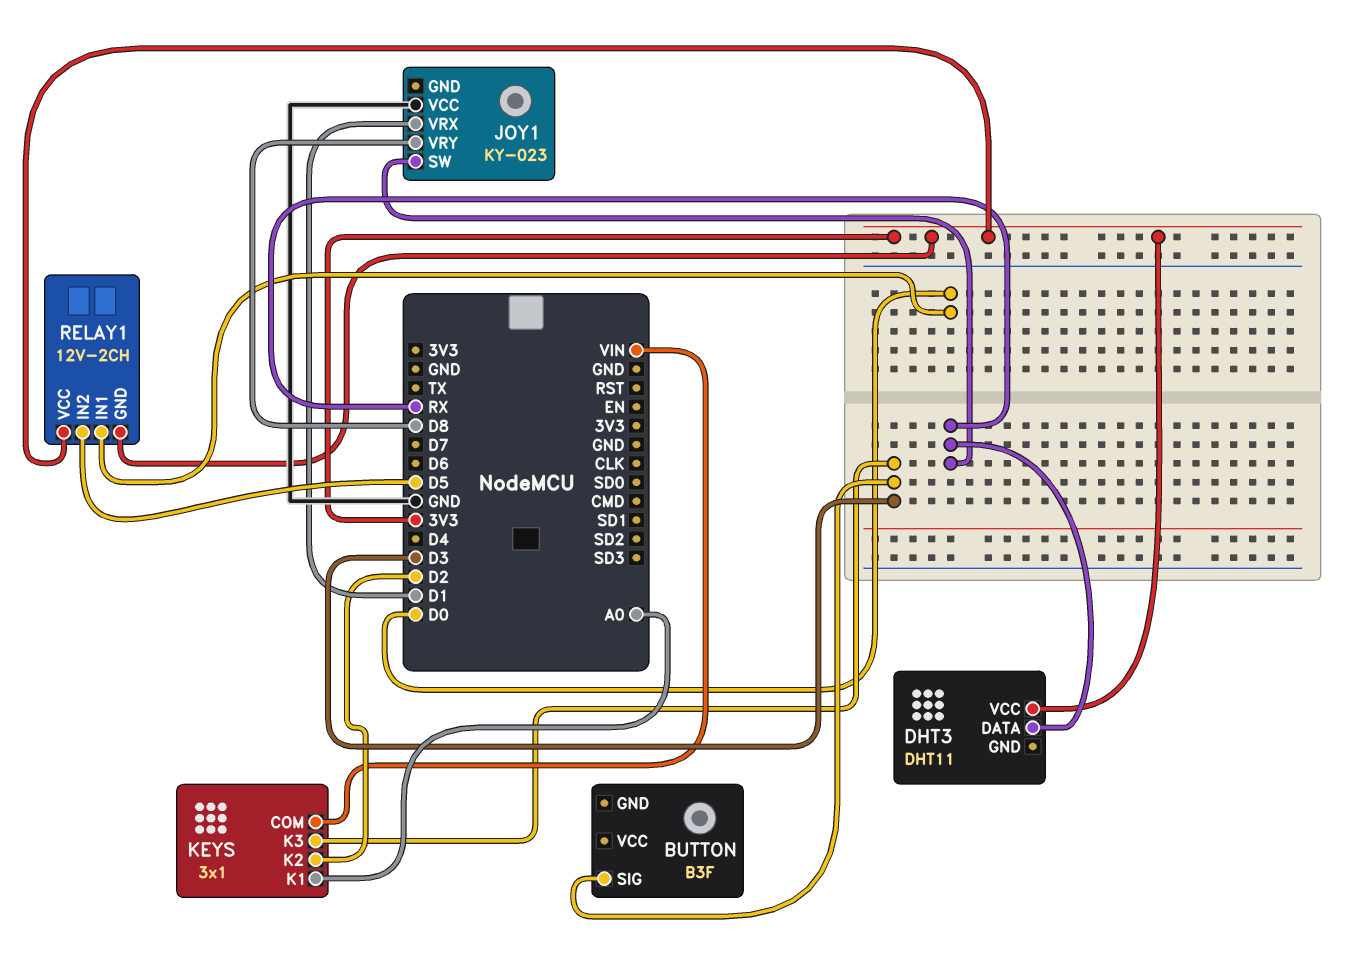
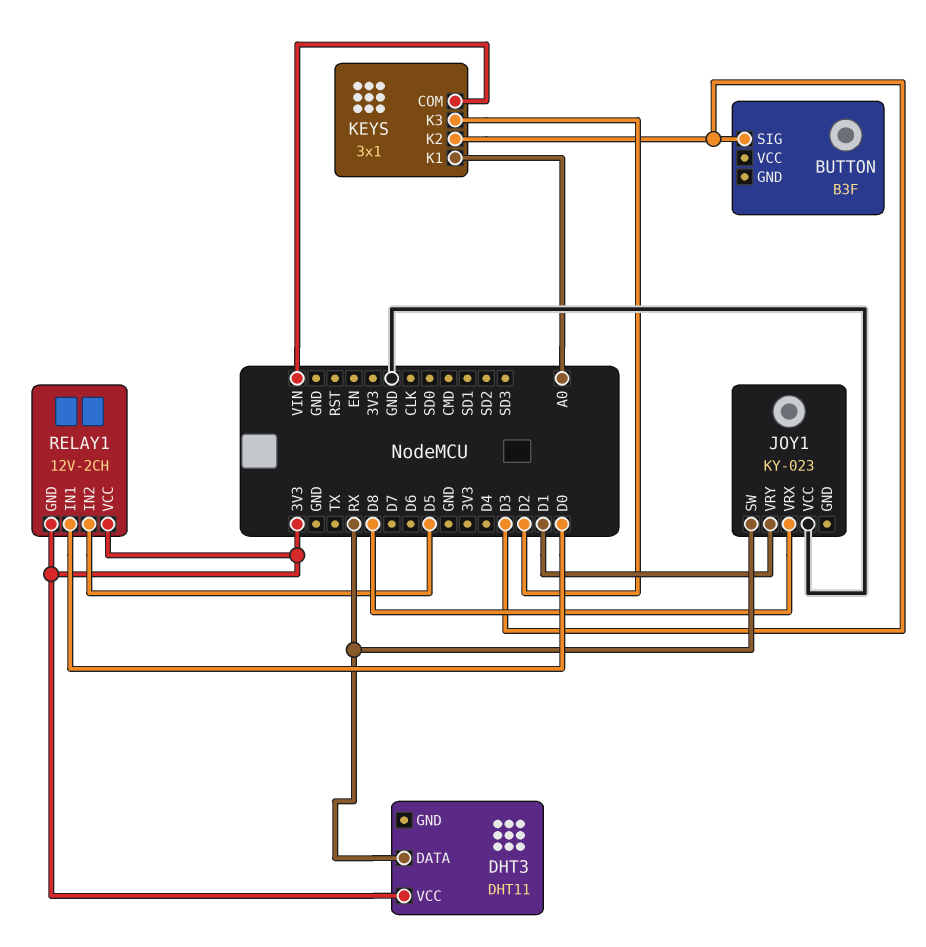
JOY1 pin VRX: D1 -> D8
JOY1 pin VRY: D8 -> D1
KEYS pin K2: D2 -> D3
KEYS pin K3: D3 -> D2

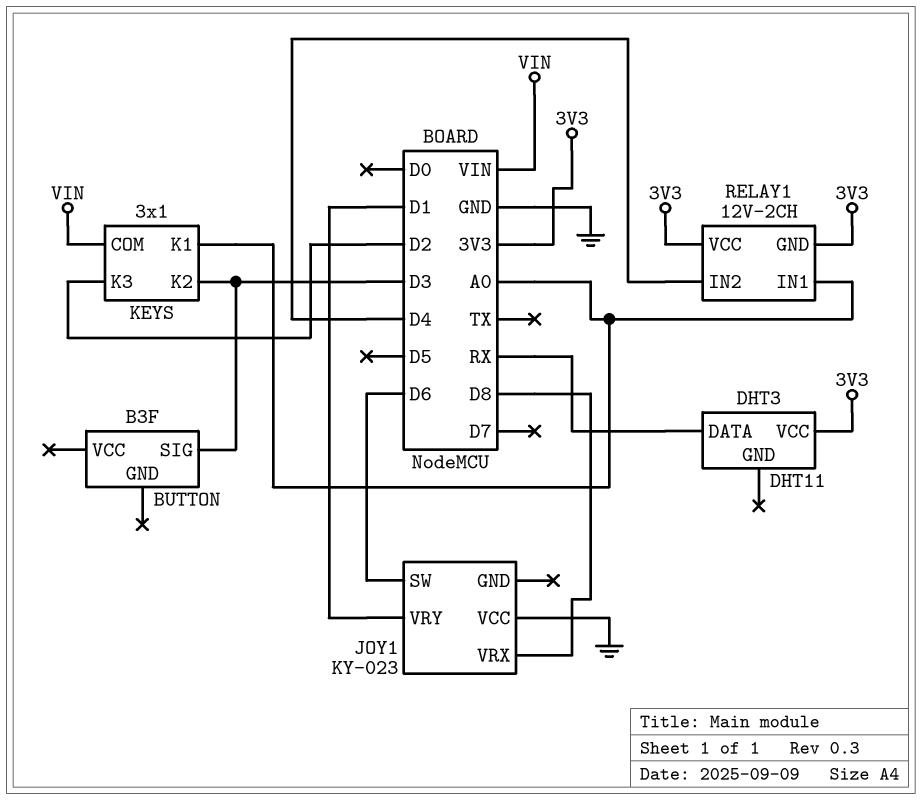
JOY1 pin SW: RX -> D6
RELAY1 pin IN1: D0 -> A0
RELAY1 pin IN2: D5 -> D4

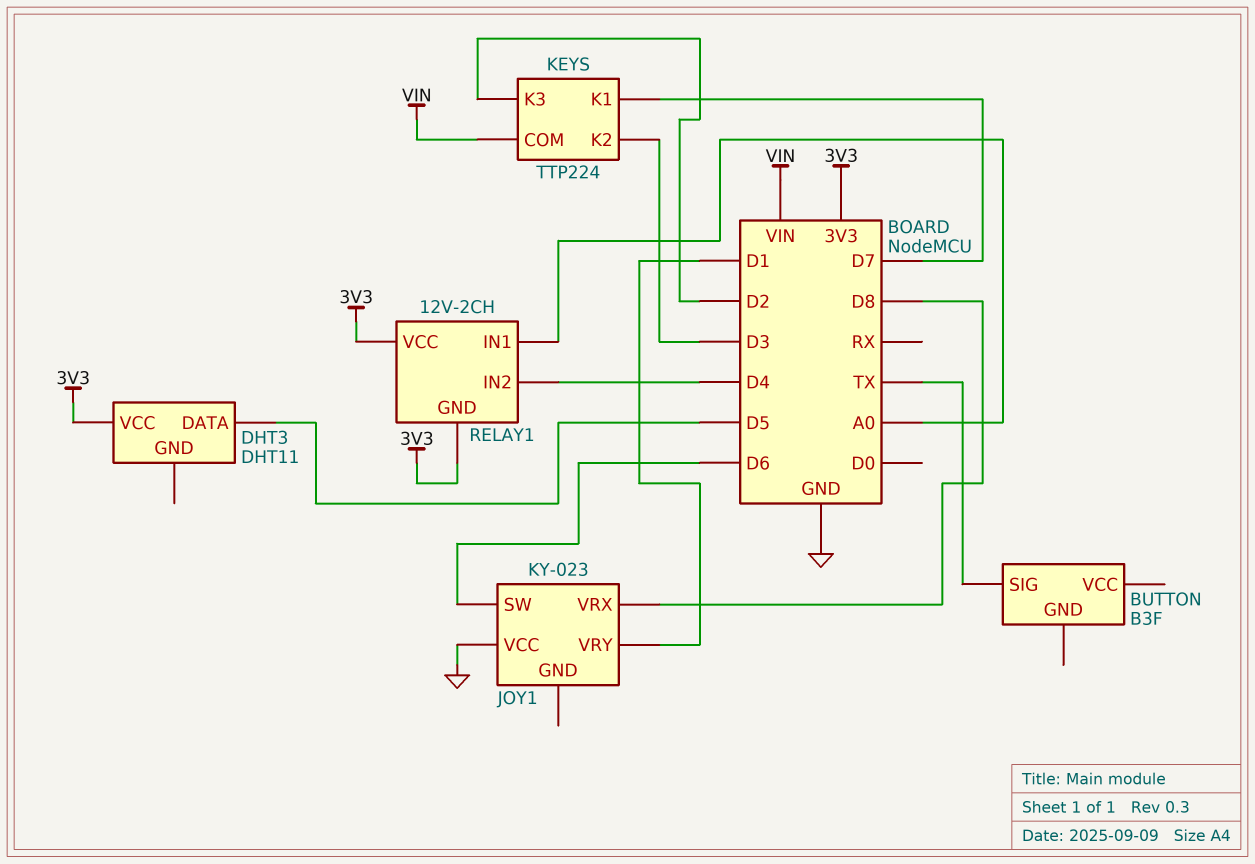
BUTTON pin SIG: D3 -> TX
DHT3 pin DATA: RX -> D5
KEYS: 3x1 -> TTP224
KEYS pin K1: A0 -> D7

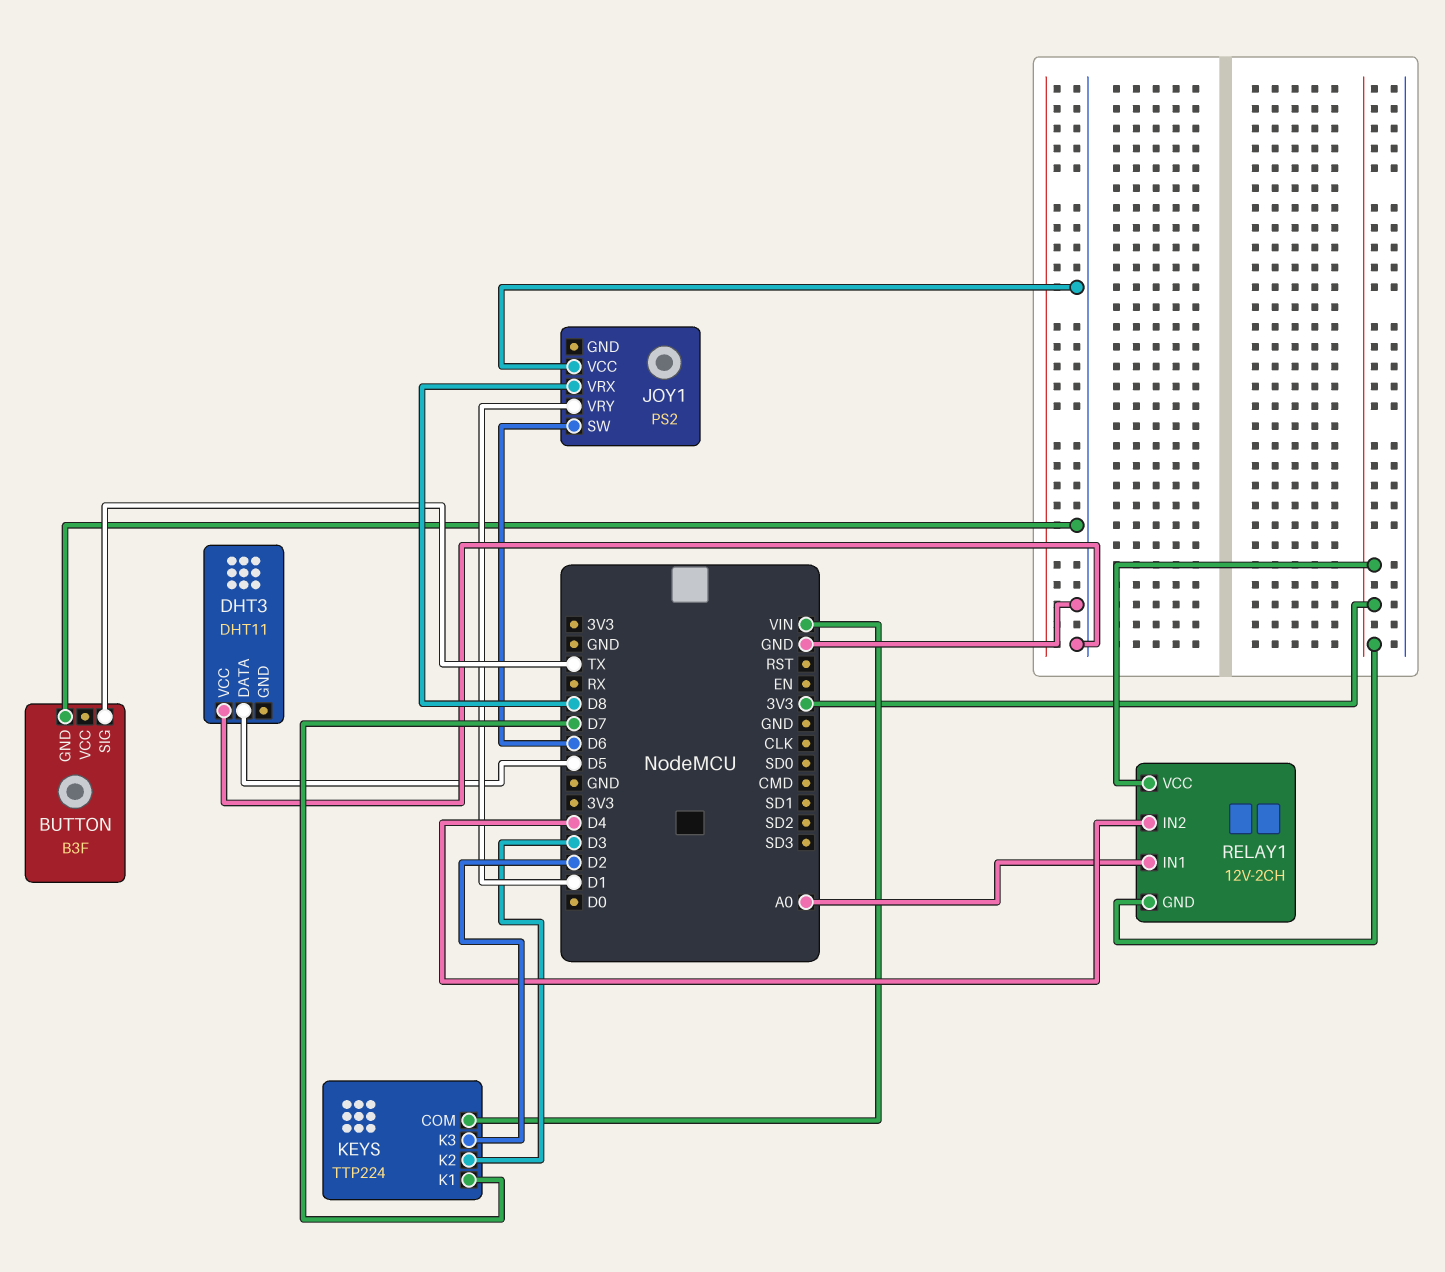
BUTTON pin GND: none -> GND
DHT3 pin VCC: 3V3 -> GND
JOY1: KY-023 -> PS2

